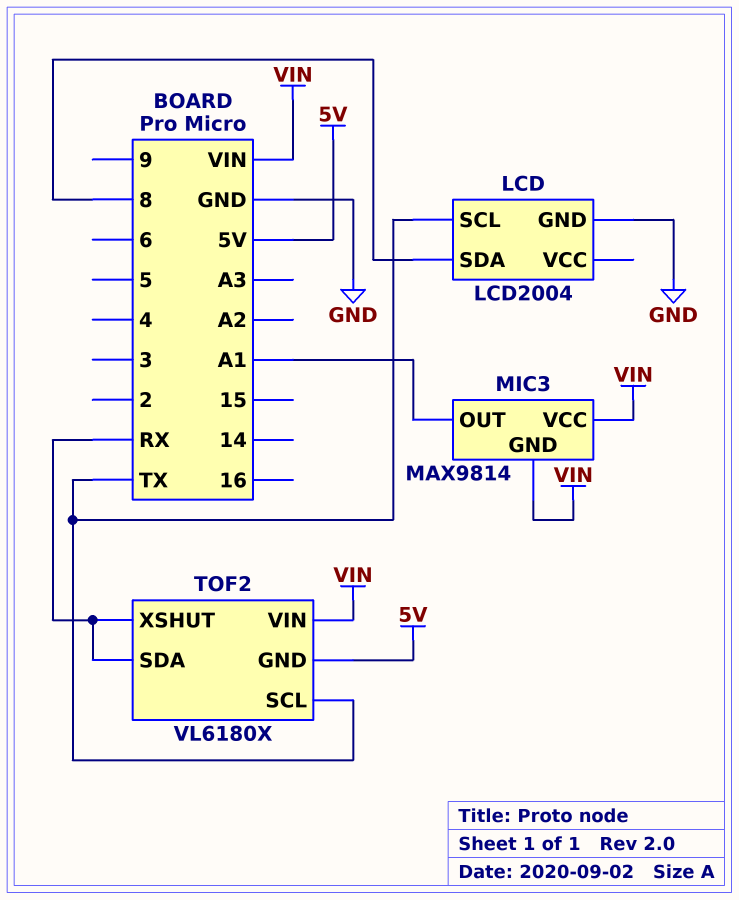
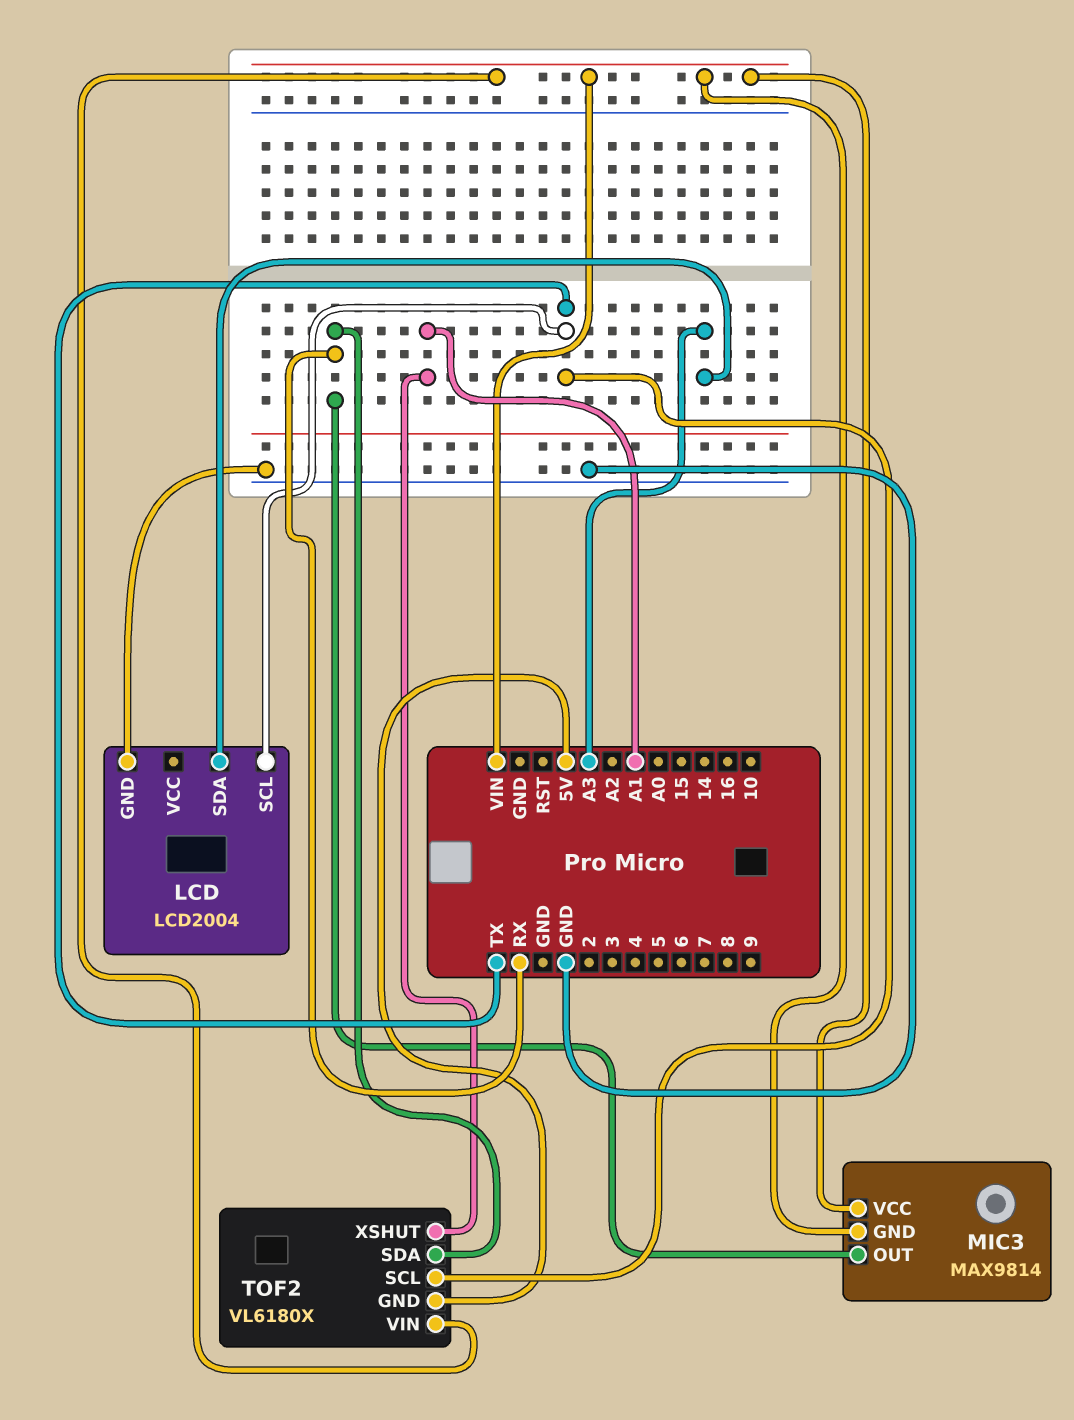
LCD pin SDA: 8 -> A3
MIC3 pin OUT: A1 -> RX
TOF2 pin XSHUT: RX -> A1

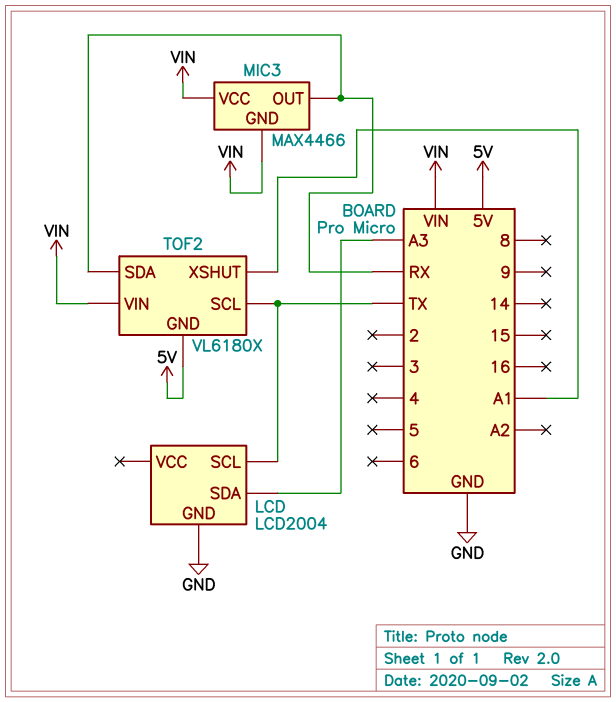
MIC3: MAX9814 -> MAX4466

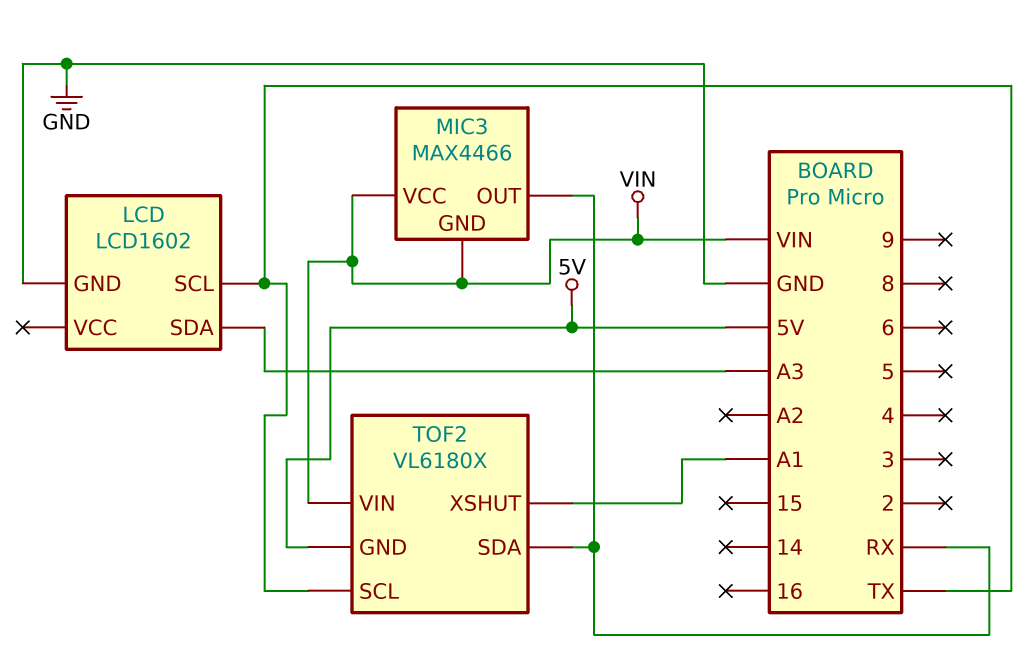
LCD: LCD2004 -> LCD1602

